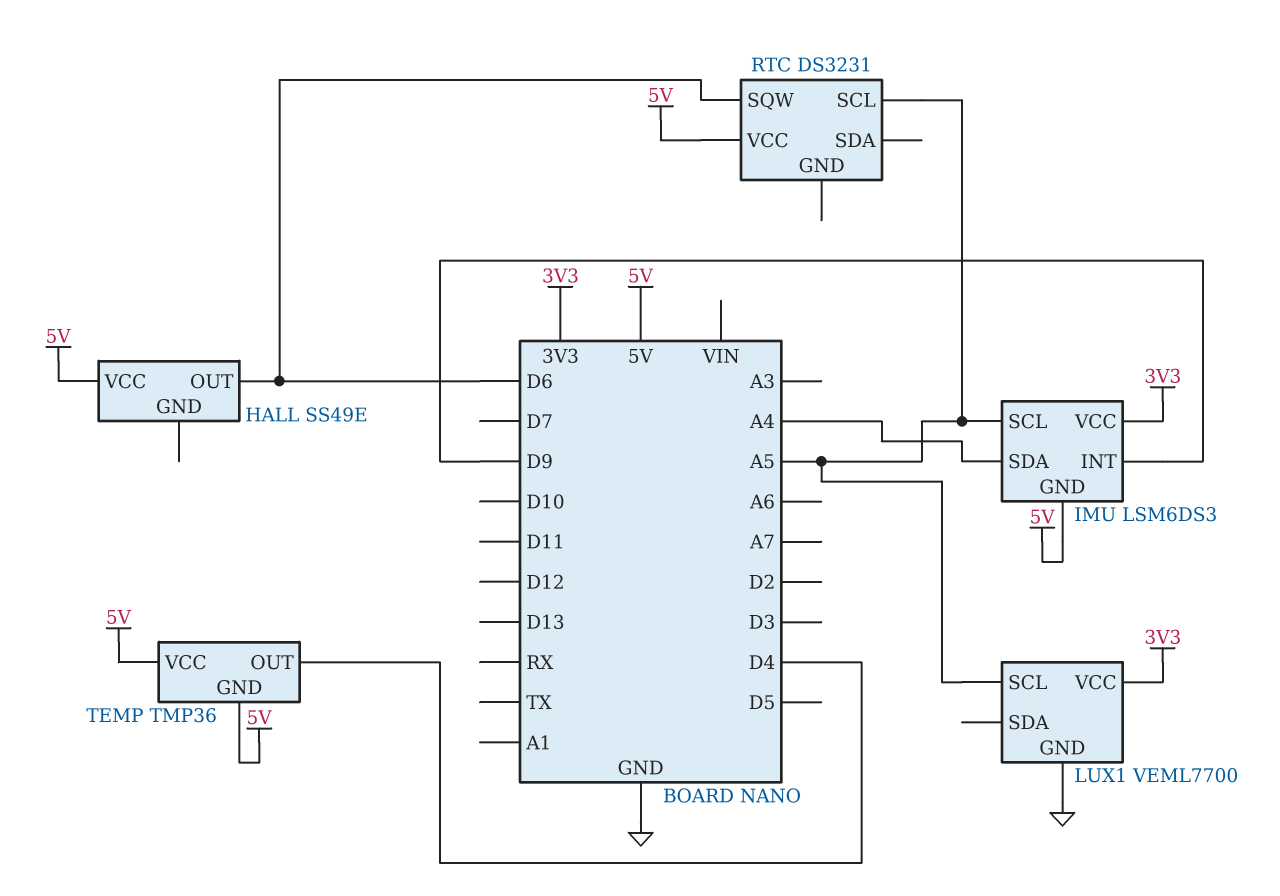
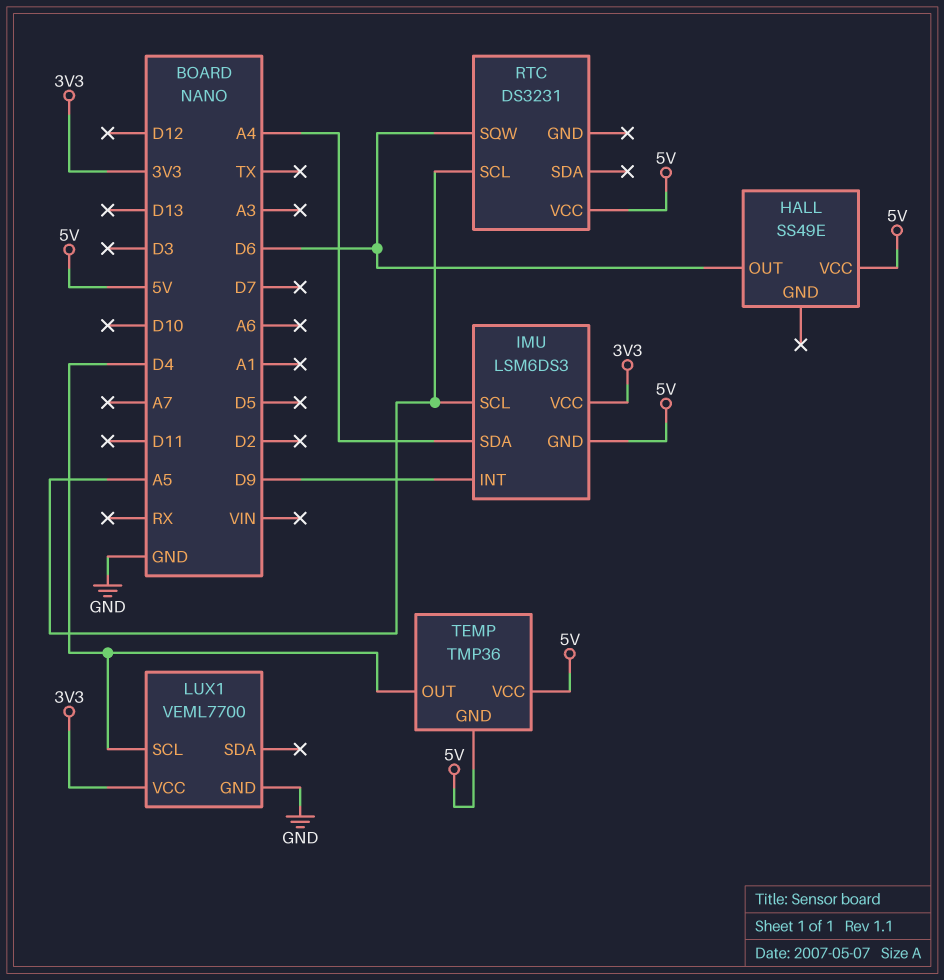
LUX1 pin SCL: A5 -> D4

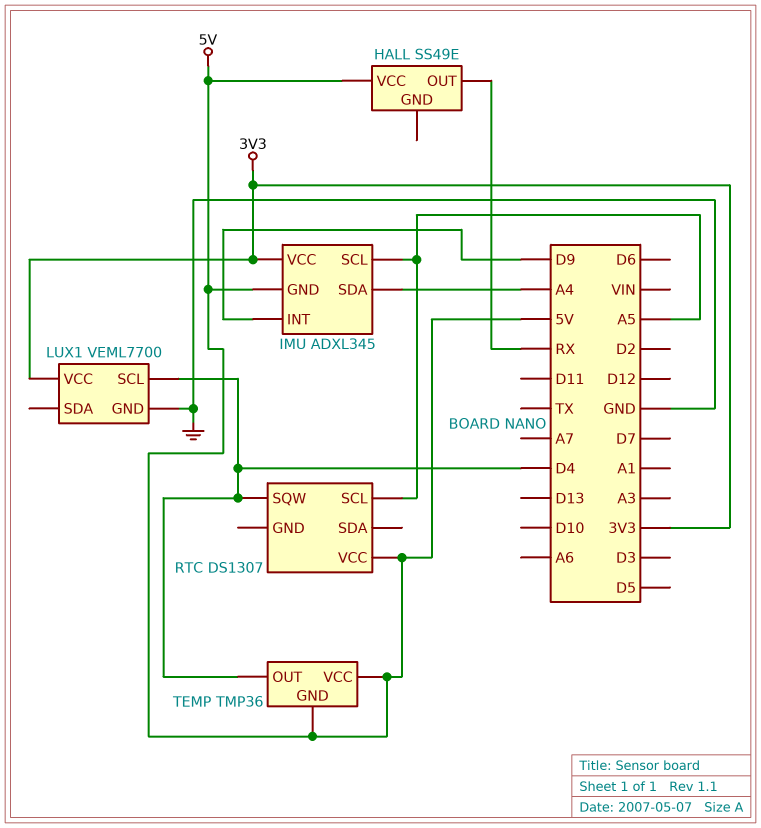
HALL pin OUT: D6 -> RX
IMU: LSM6DS3 -> ADXL345
RTC: DS3231 -> DS1307
RTC pin SQW: D6 -> D4

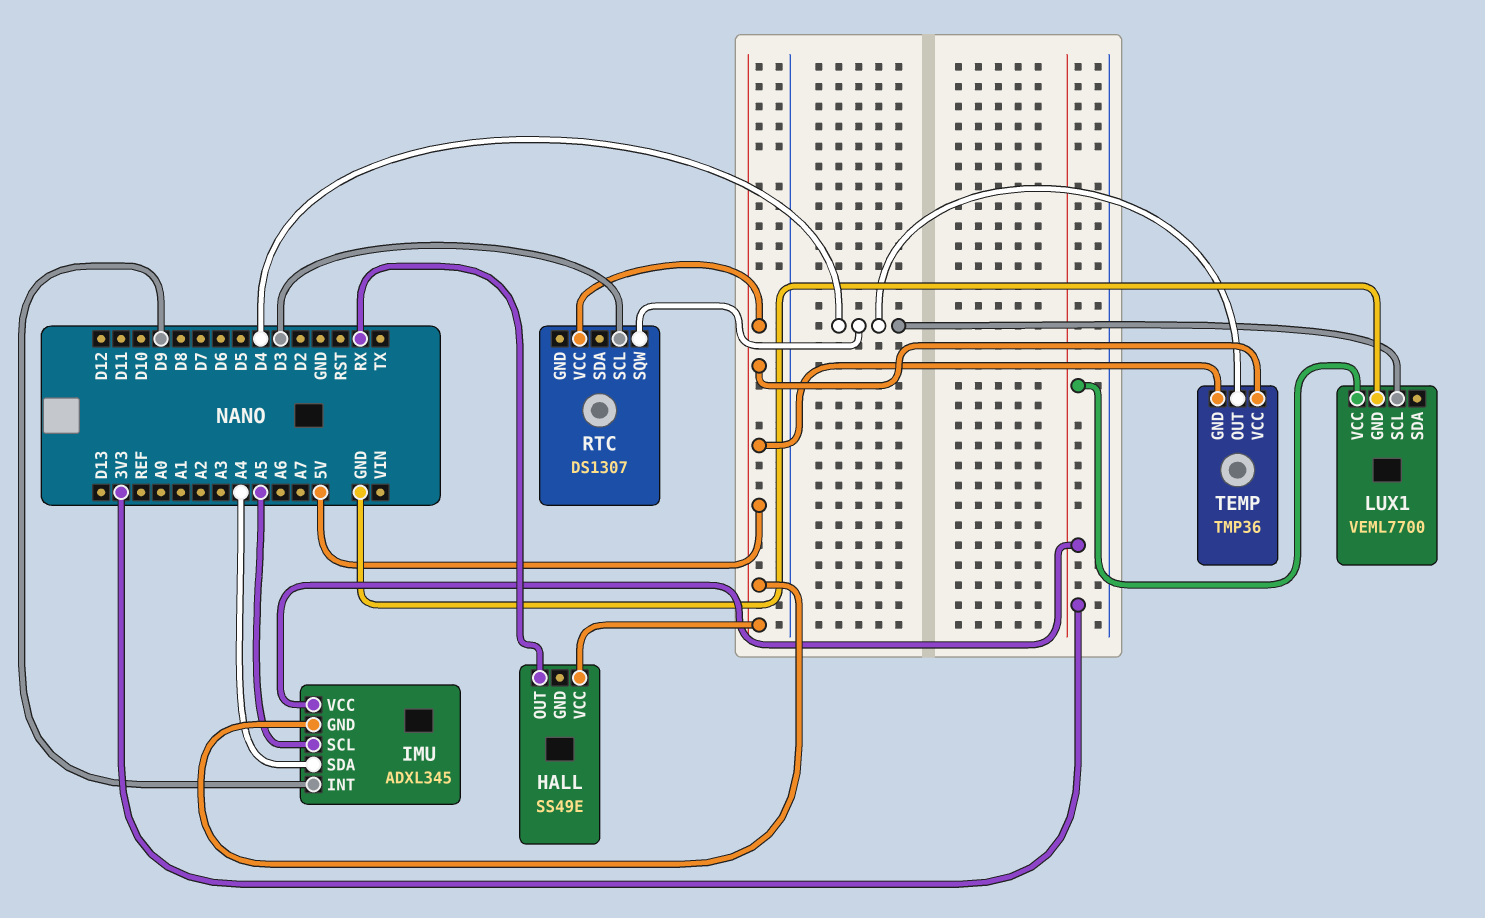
RTC pin SCL: A5 -> D3

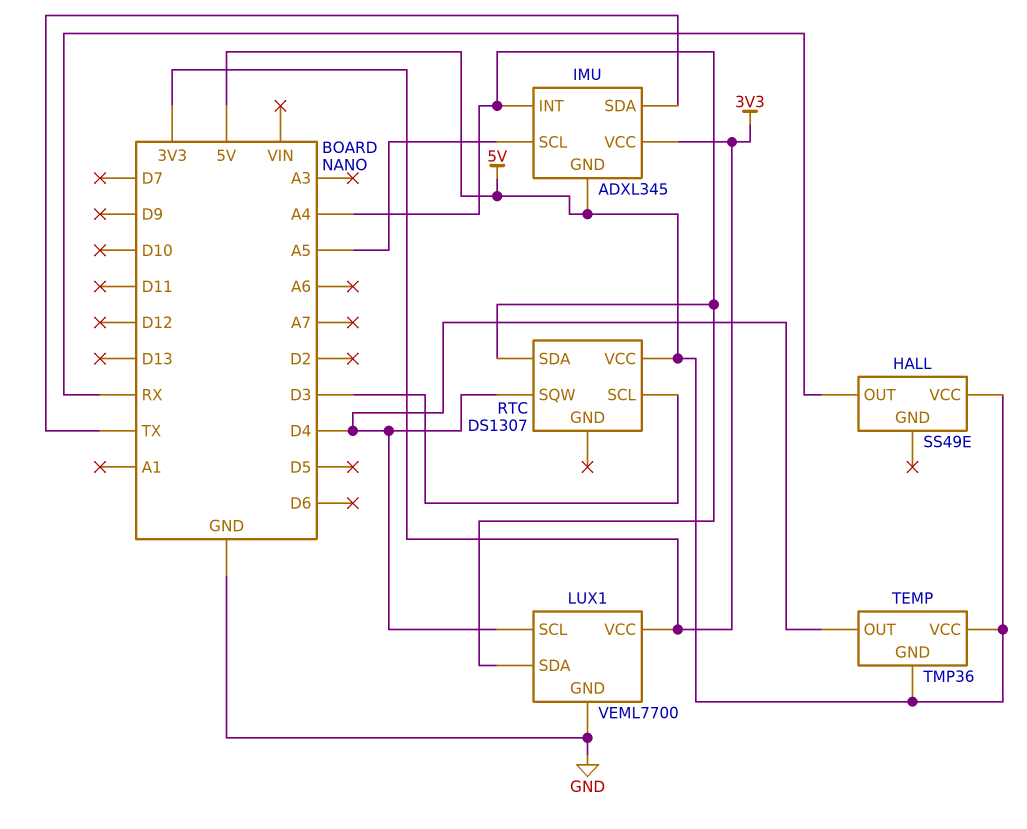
IMU pin INT: D9 -> A4
IMU pin SDA: A4 -> TX
LUX1 pin SDA: none -> A4
RTC pin SDA: none -> A4

